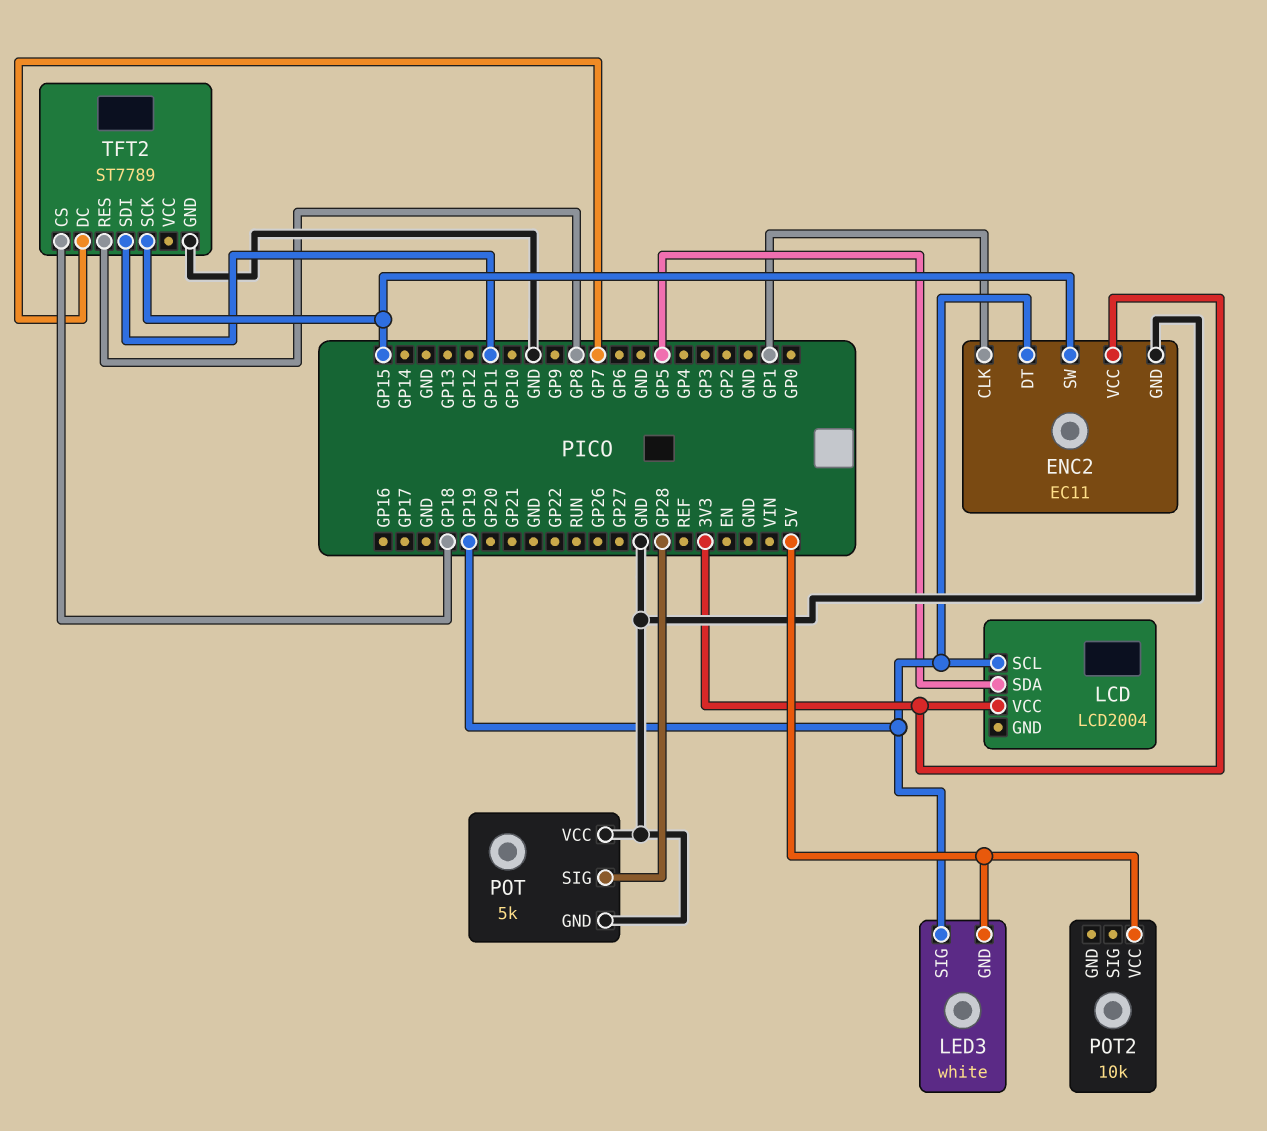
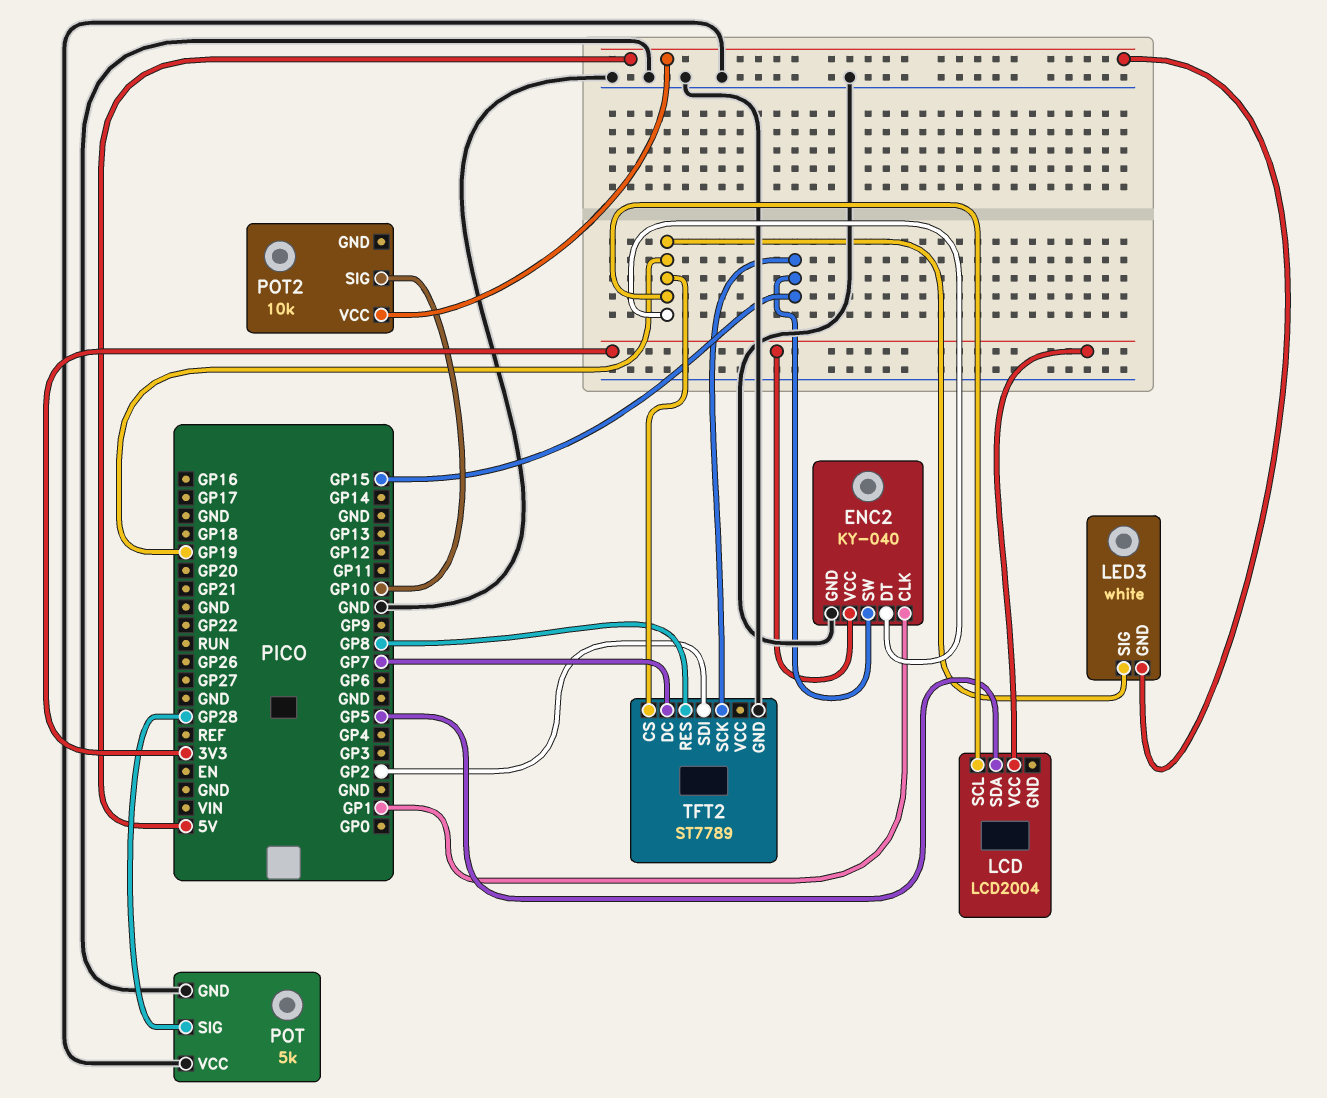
ENC2: EC11 -> KY-040
POT2 pin SIG: none -> GP10
TFT2 pin CS: GP18 -> GP19
TFT2 pin SDI: GP11 -> GP2

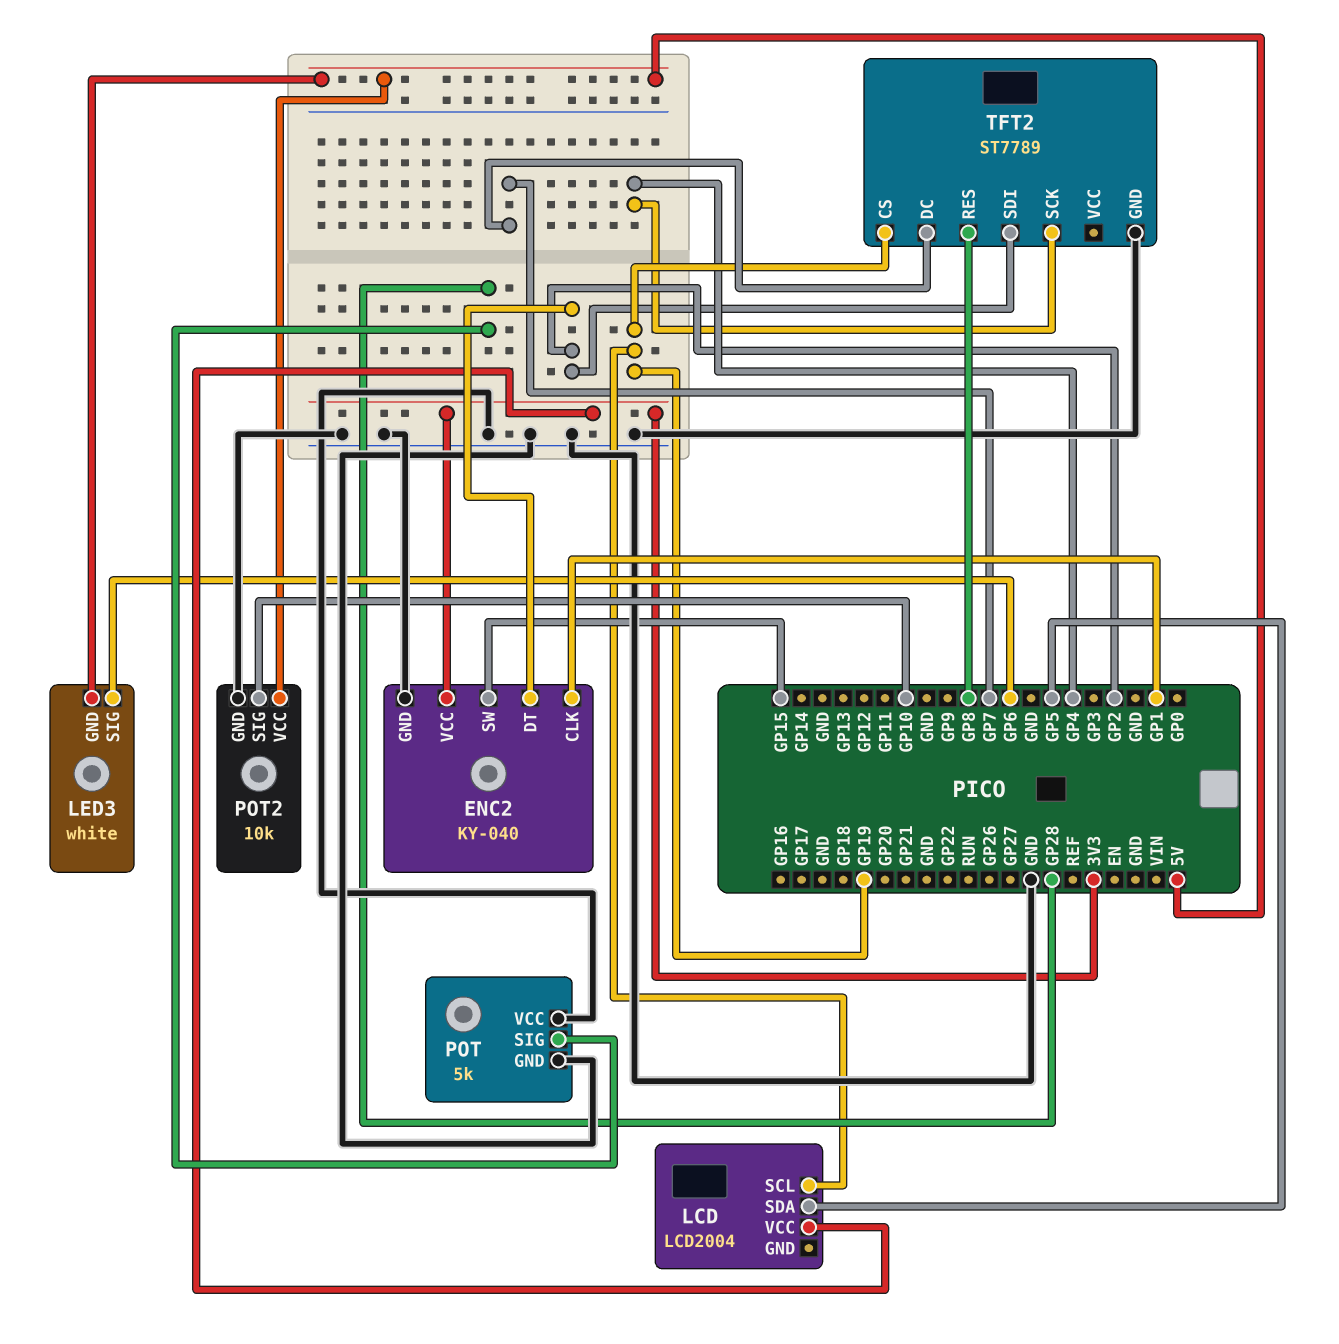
ENC2 pin DT: GP19 -> GP2
LED3 pin SIG: GP19 -> GP6
POT2 pin GND: none -> GND
TFT2 pin SCK: GP15 -> GP4

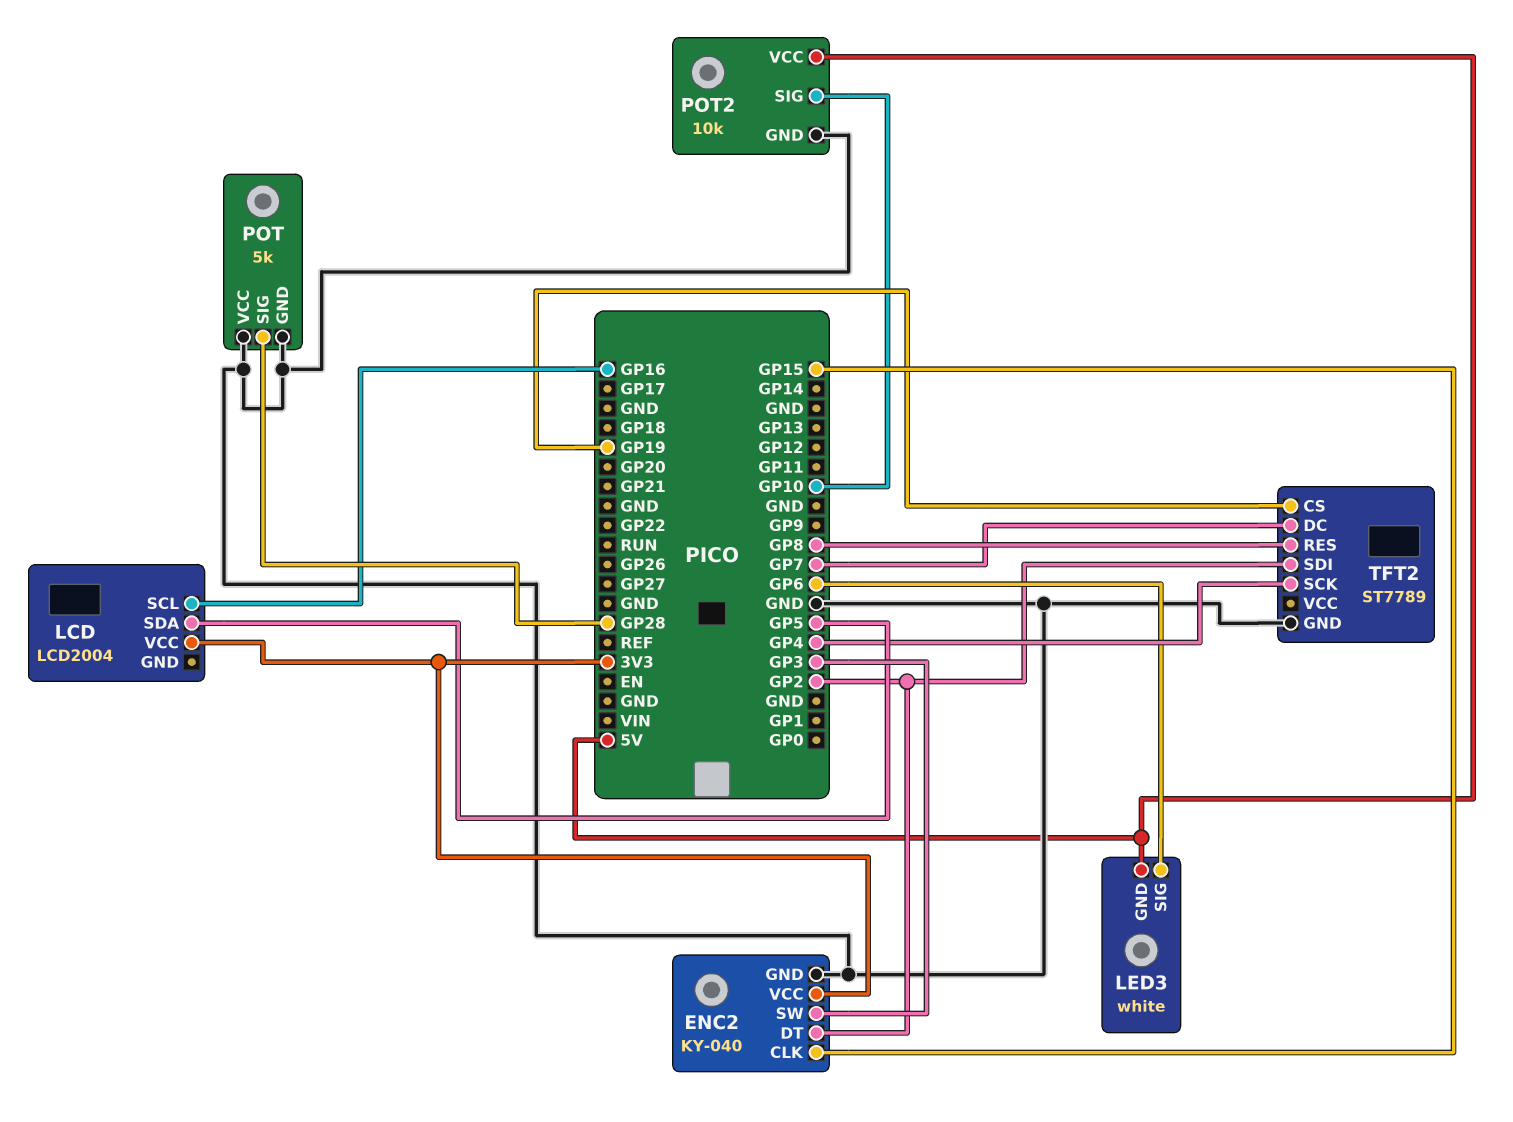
ENC2 pin CLK: GP1 -> GP15
ENC2 pin SW: GP15 -> GP3
LCD pin SCL: GP19 -> GP16

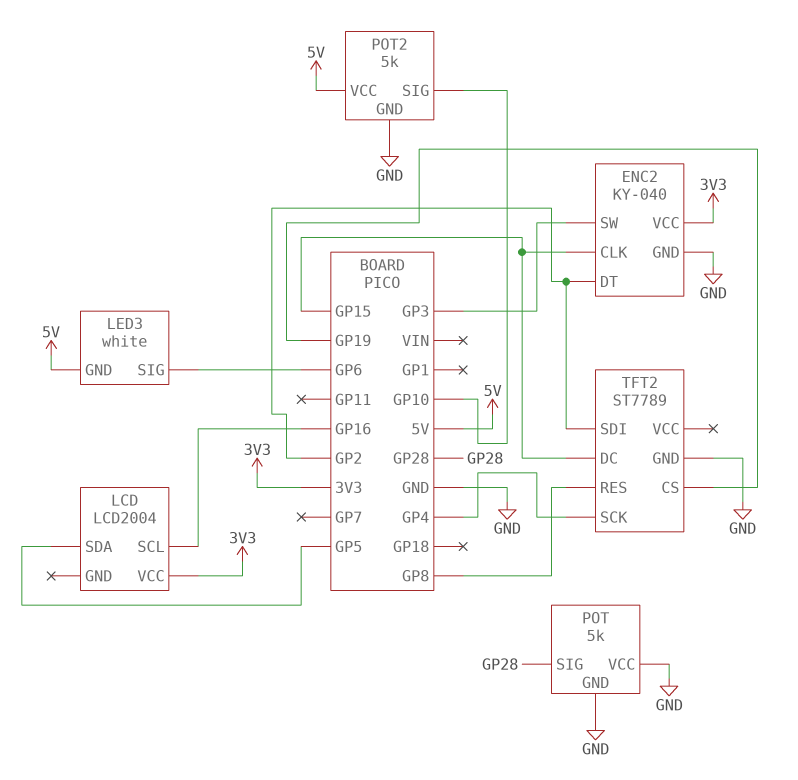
POT2: 10k -> 5k
TFT2 pin DC: GP7 -> GP15

